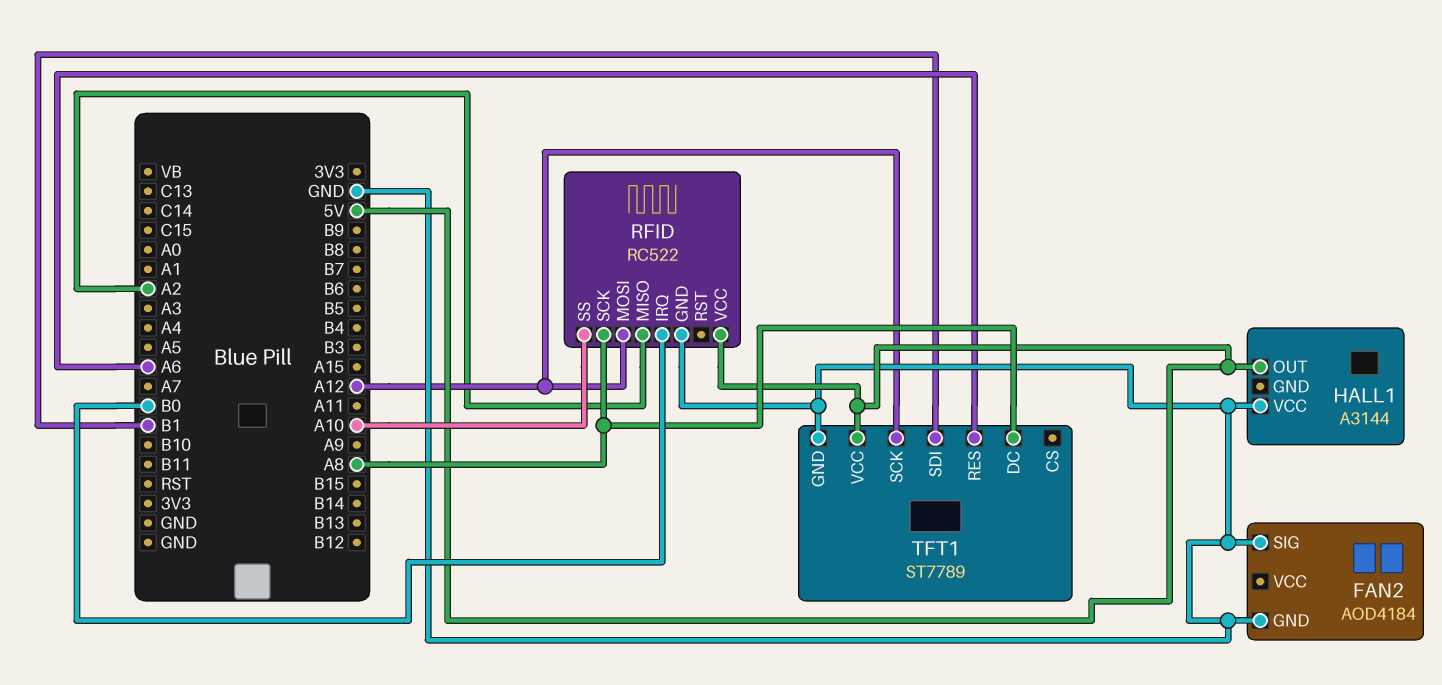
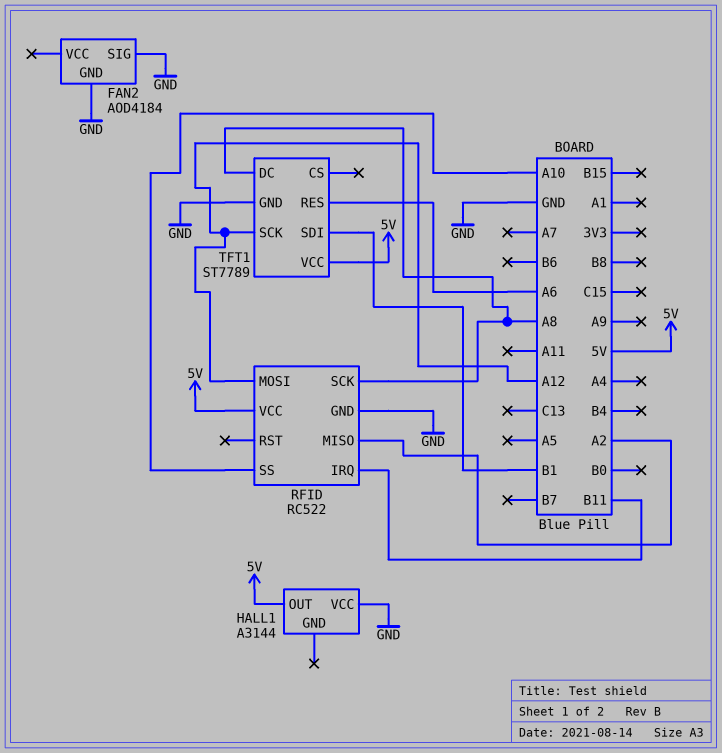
RFID pin IRQ: B0 -> B11

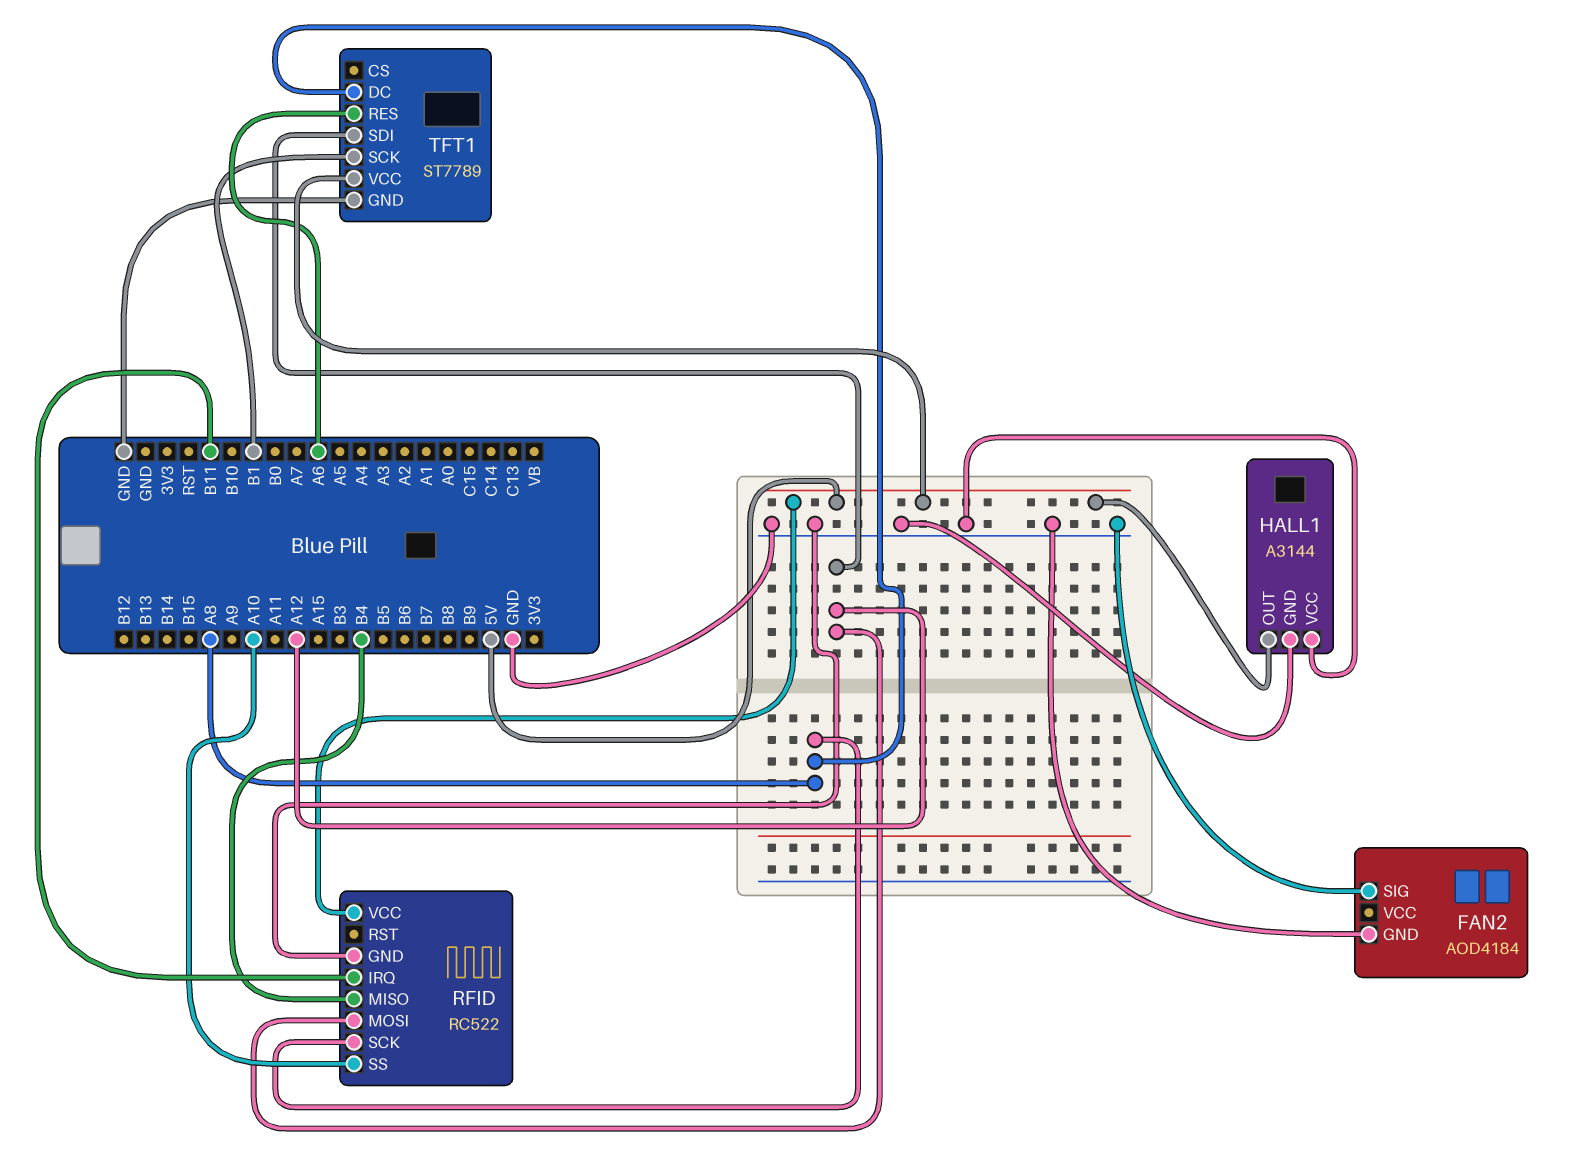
HALL1 pin GND: none -> GND
RFID pin MISO: A2 -> B4
TFT1 pin SCK: A12 -> B1
TFT1 pin SDI: B1 -> A12

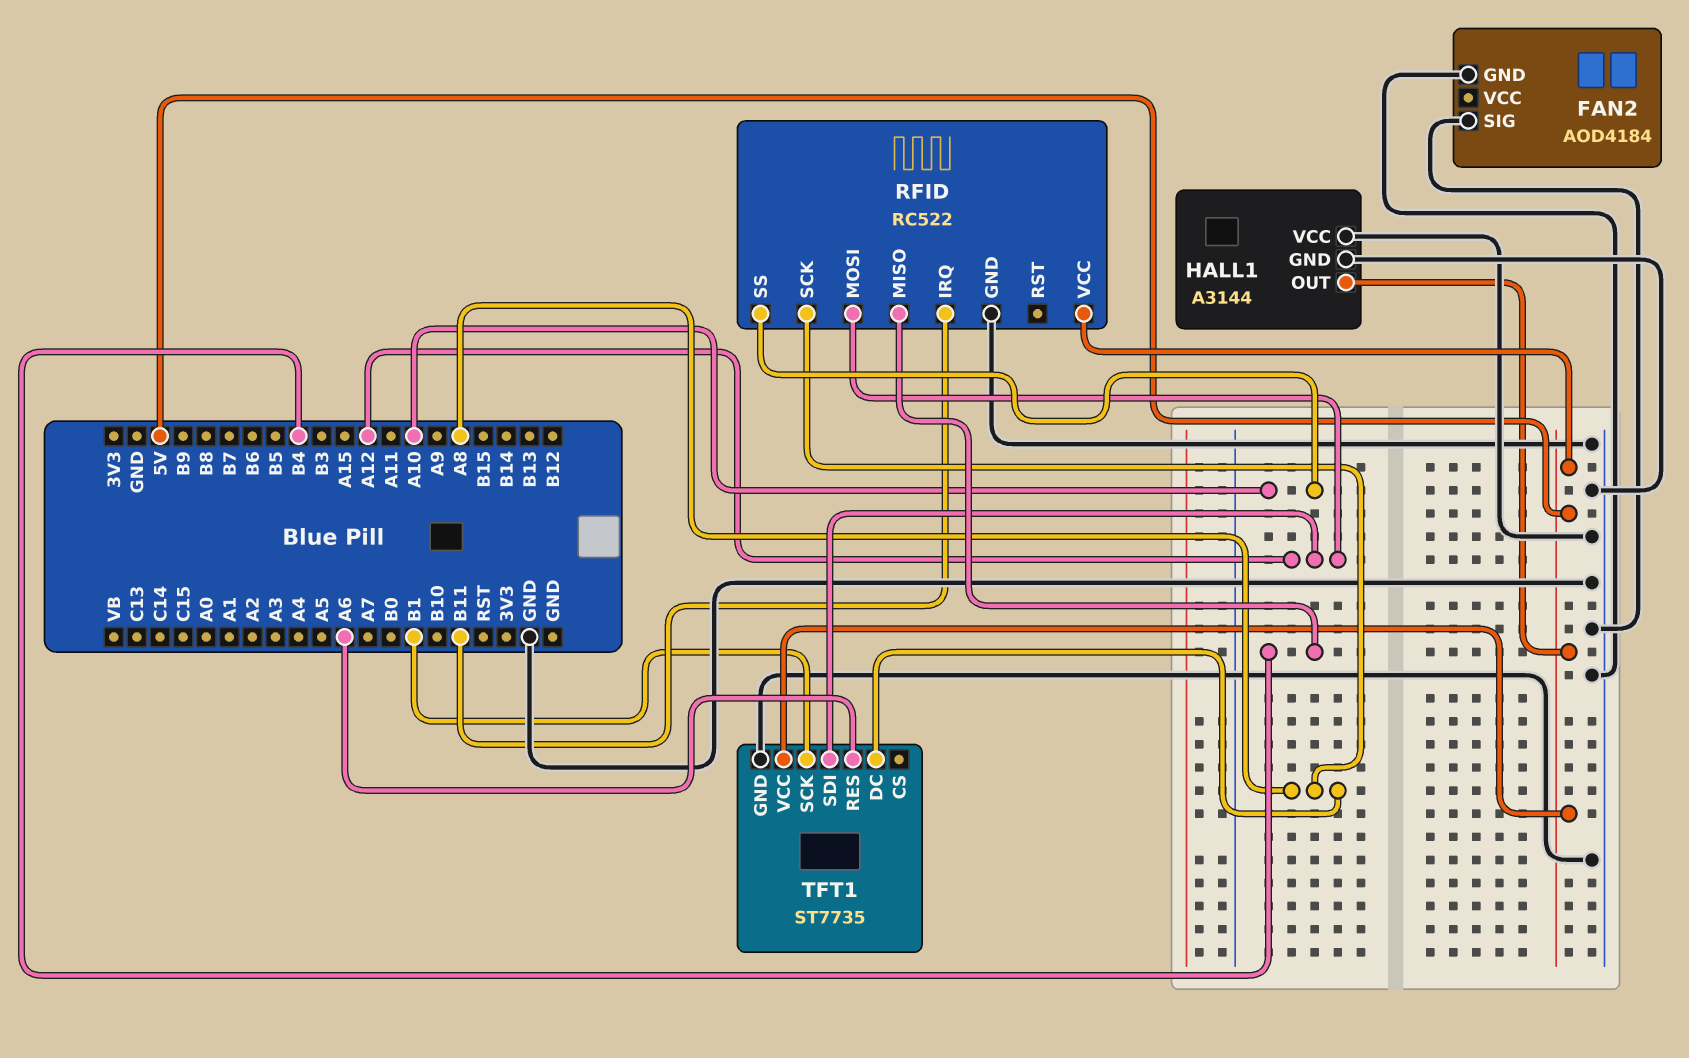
TFT1: ST7789 -> ST7735

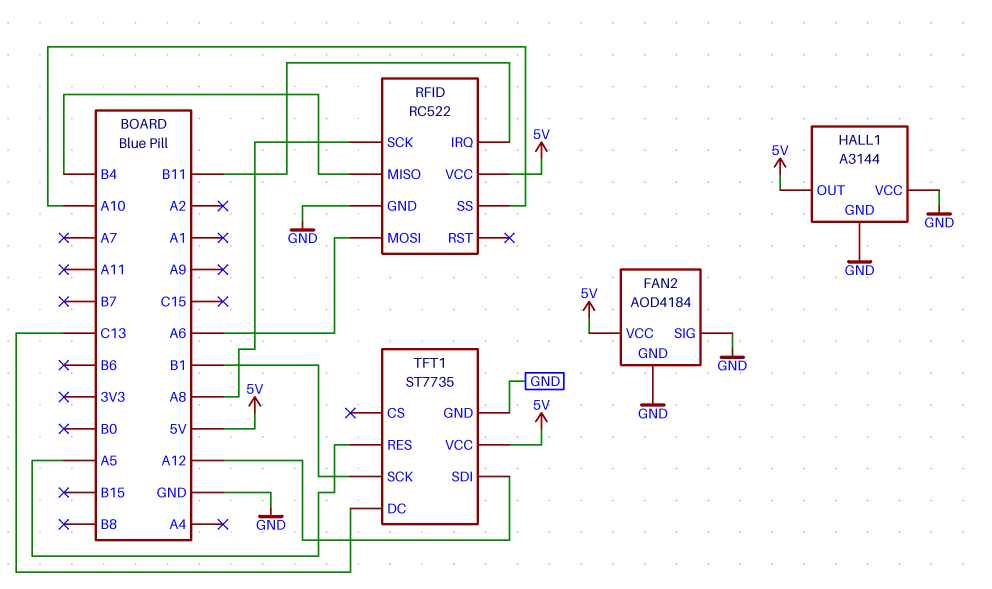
FAN2 pin VCC: none -> 5V
RFID pin MOSI: A12 -> A6
TFT1 pin DC: A8 -> C13
TFT1 pin RES: A6 -> A5

